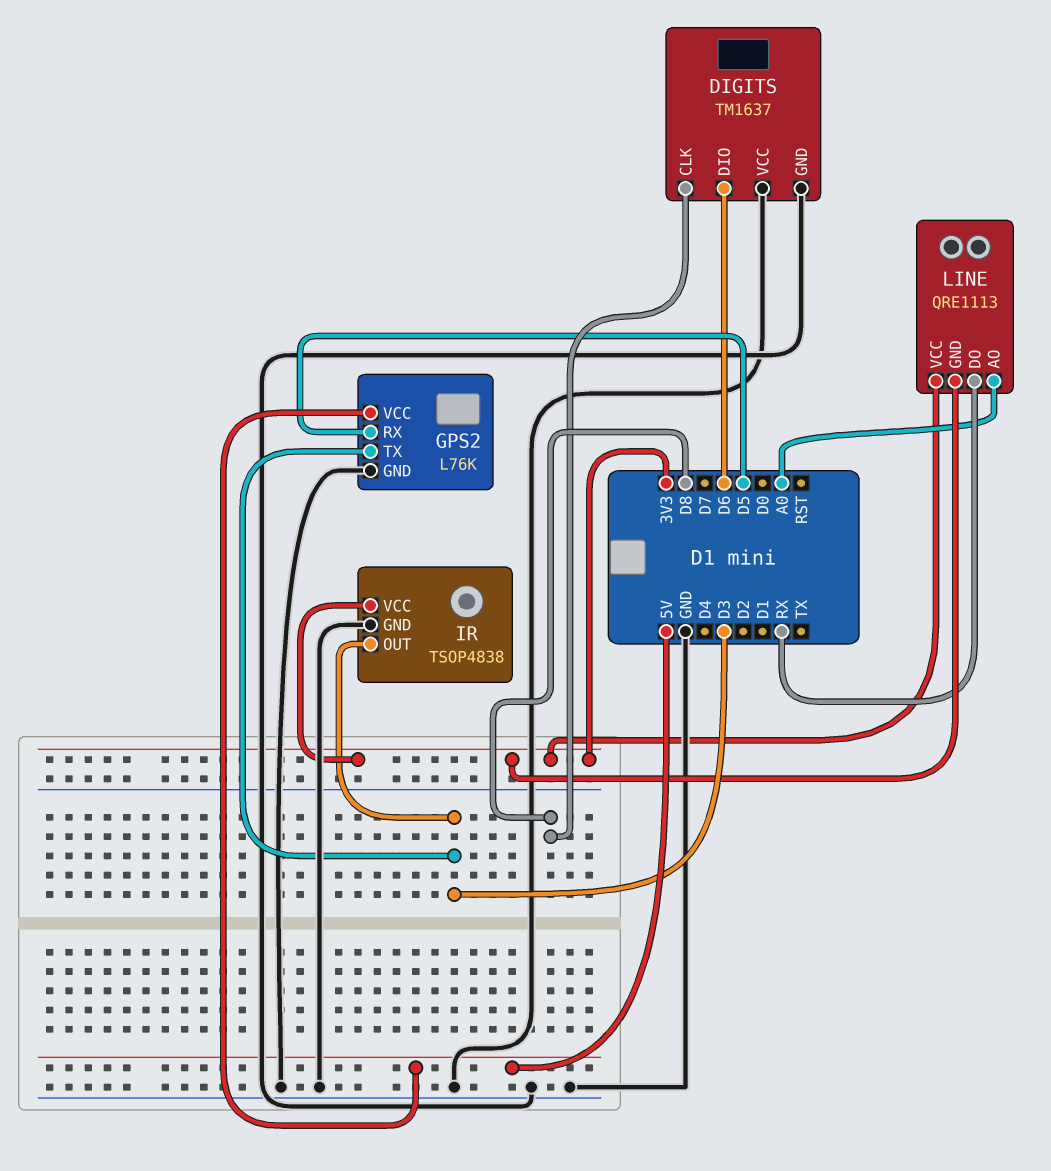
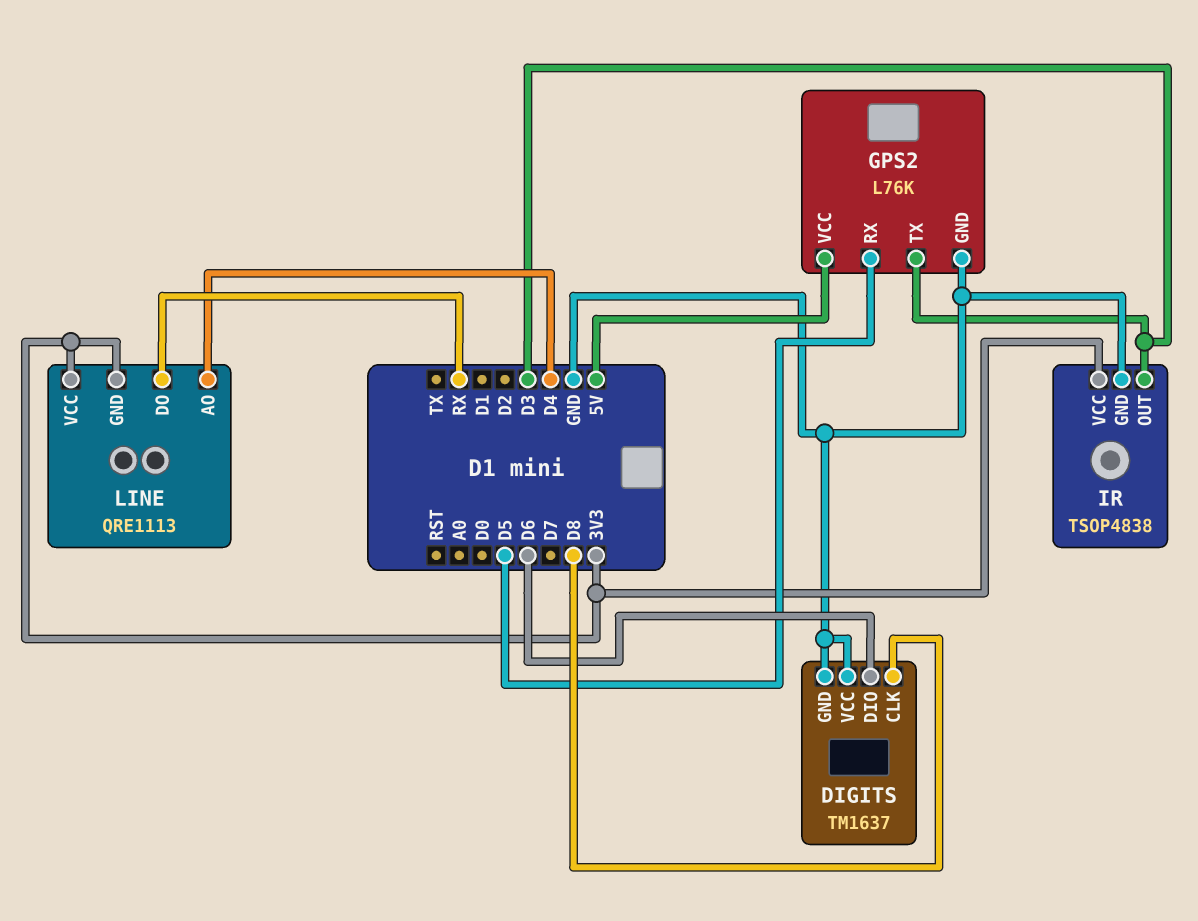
LINE pin AO: A0 -> D4

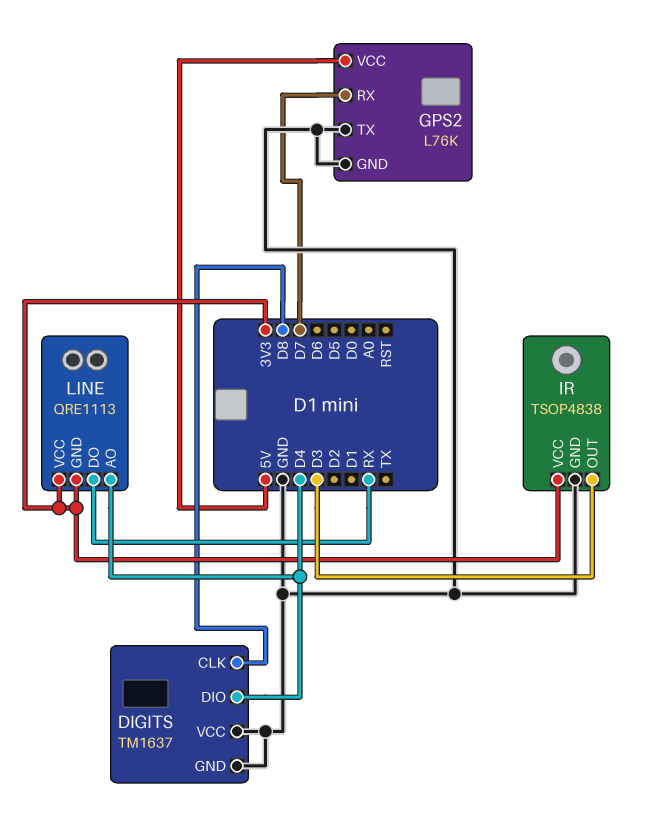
DIGITS pin DIO: D6 -> D4
GPS2 pin RX: D5 -> D7
GPS2 pin TX: D3 -> GND

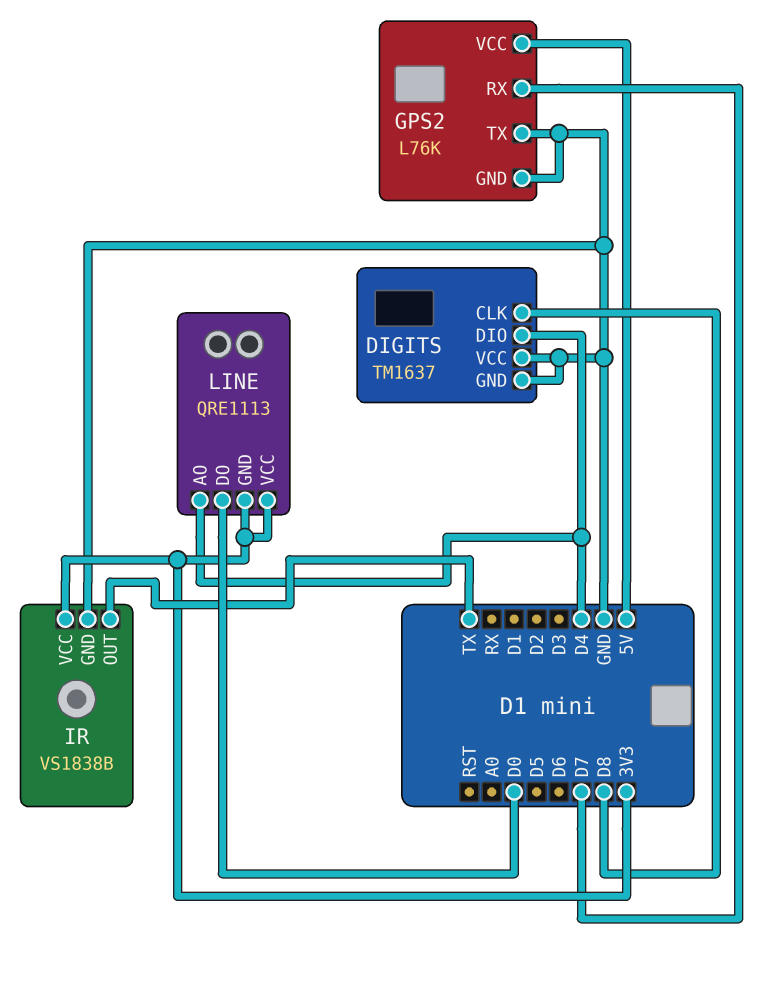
IR: TSOP4838 -> VS1838B
IR pin OUT: D3 -> TX
LINE pin DO: RX -> D0

